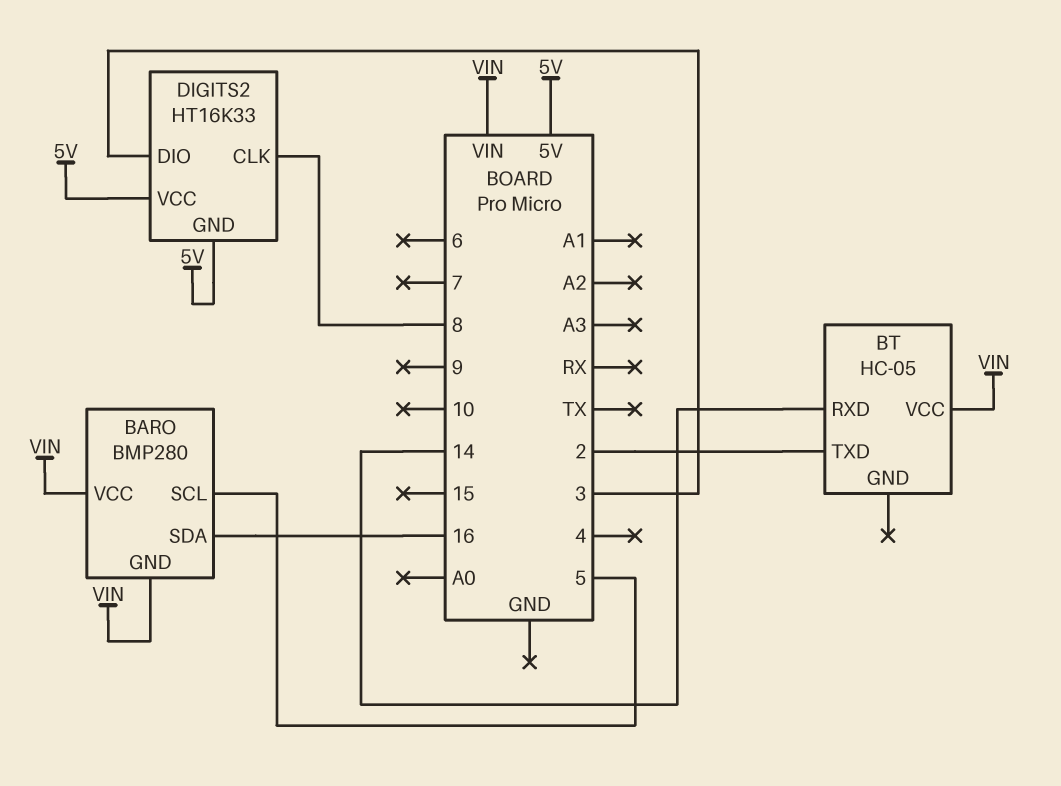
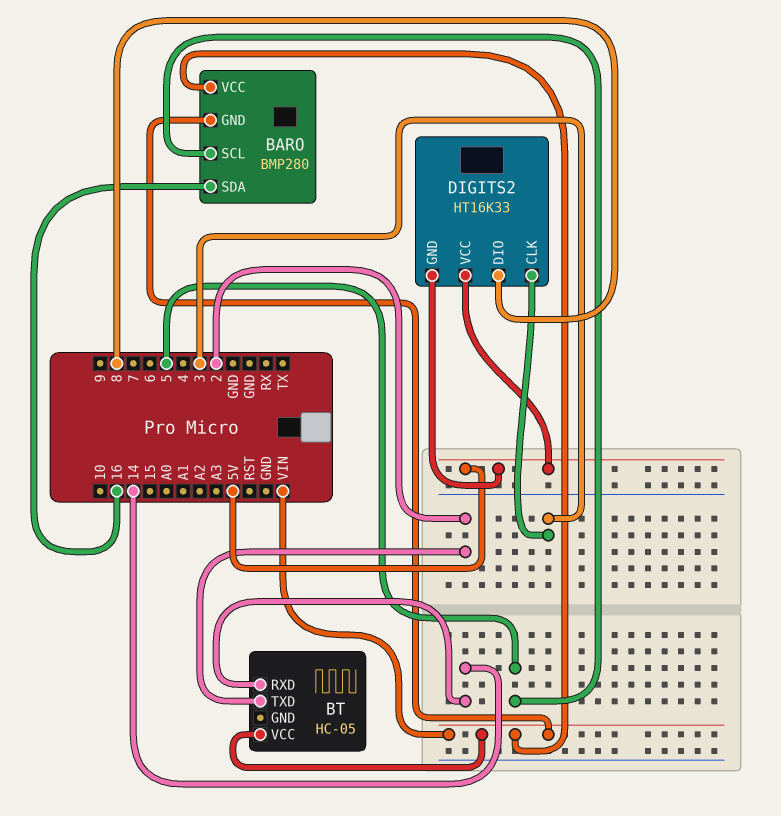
DIGITS2 pin CLK: 8 -> 3
DIGITS2 pin DIO: 3 -> 8

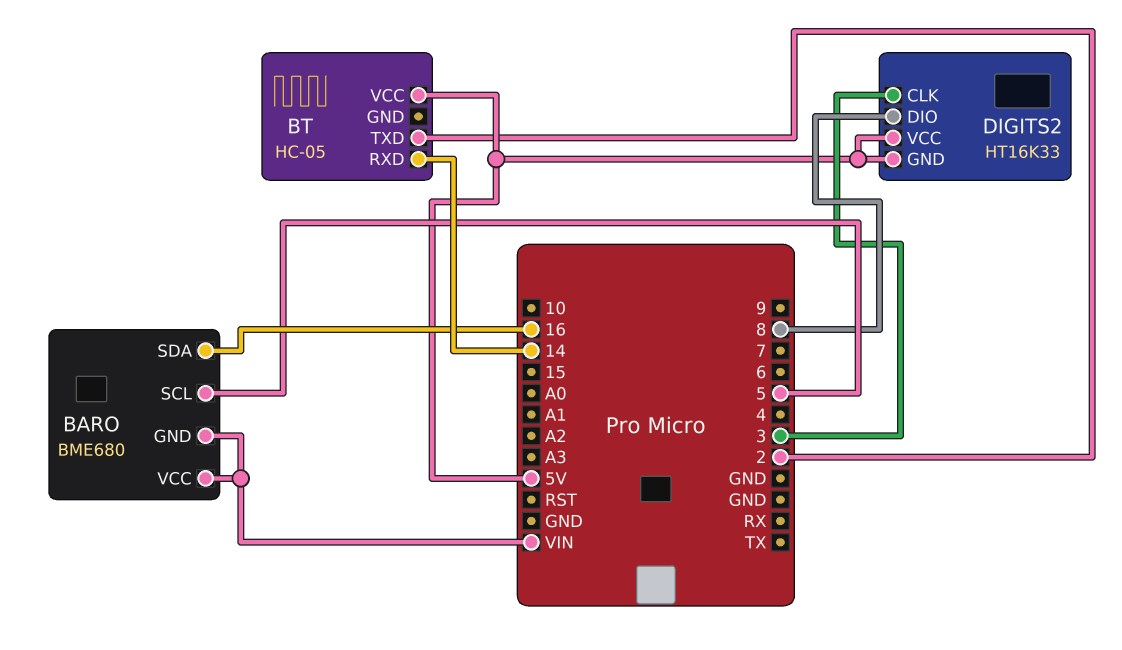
BARO: BMP280 -> BME680
BT pin VCC: VIN -> 5V

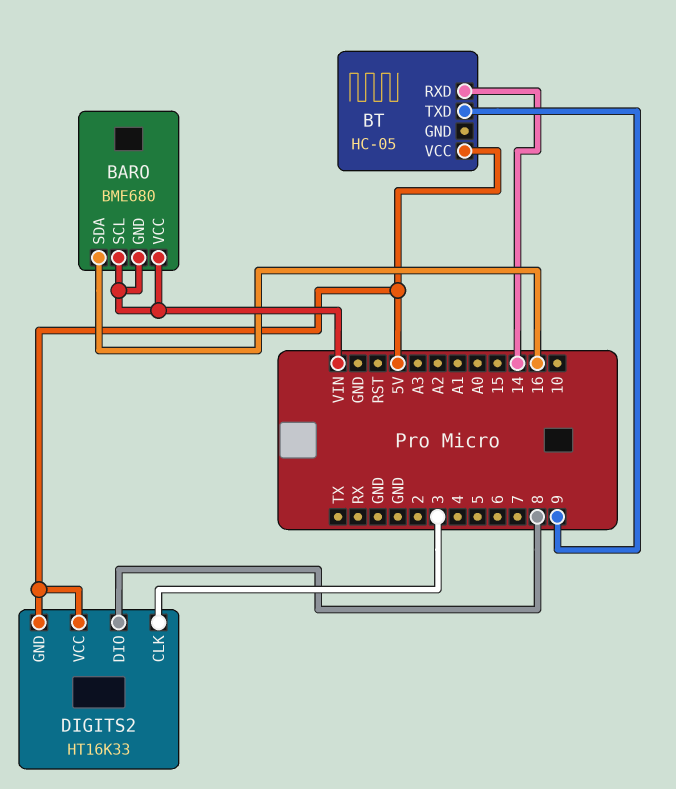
BARO pin SCL: 5 -> VIN
BT pin TXD: 2 -> 9

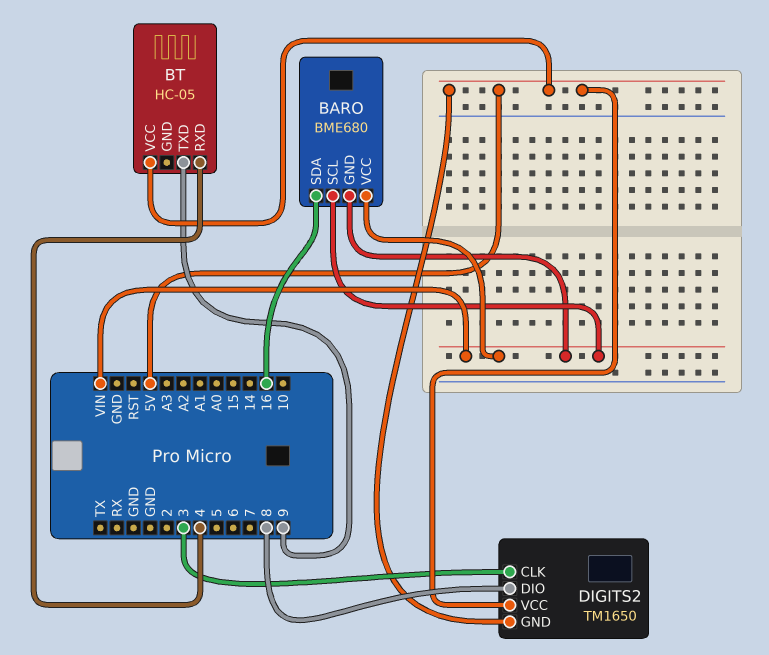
BT pin RXD: 14 -> 4
DIGITS2: HT16K33 -> TM1650

